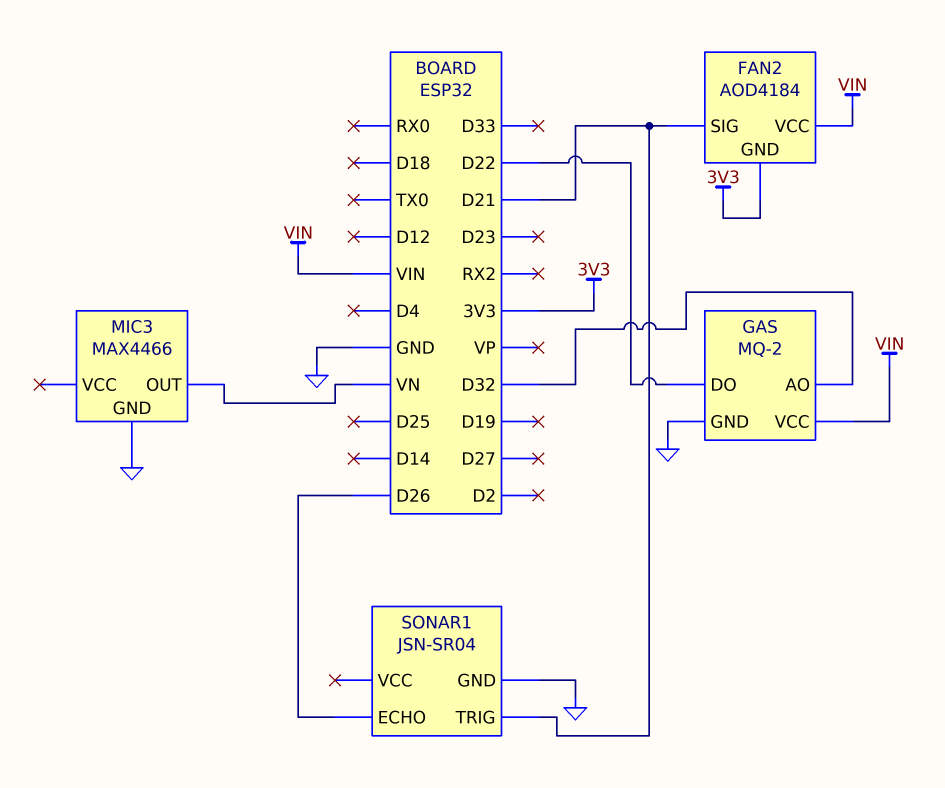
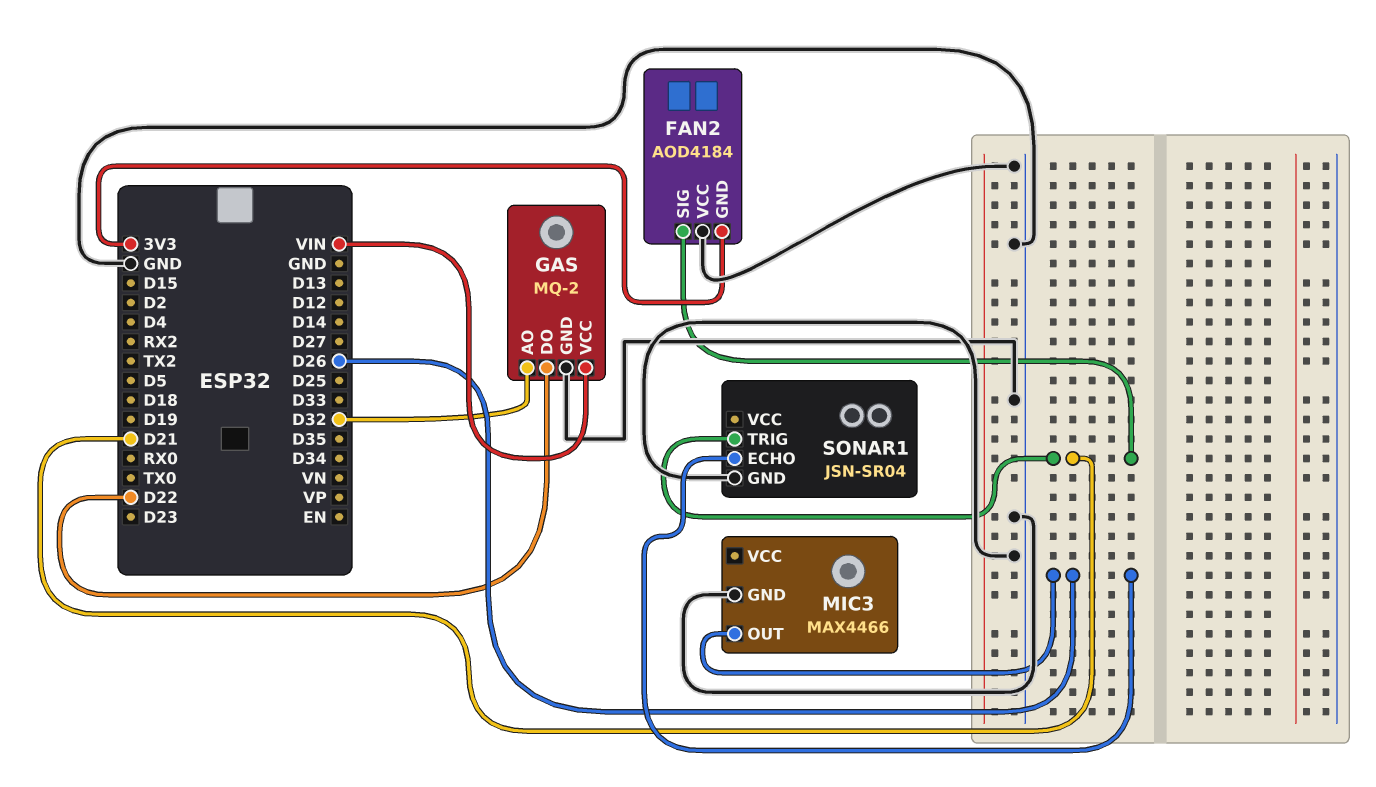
FAN2 pin VCC: VIN -> GND
MIC3 pin OUT: VN -> D26

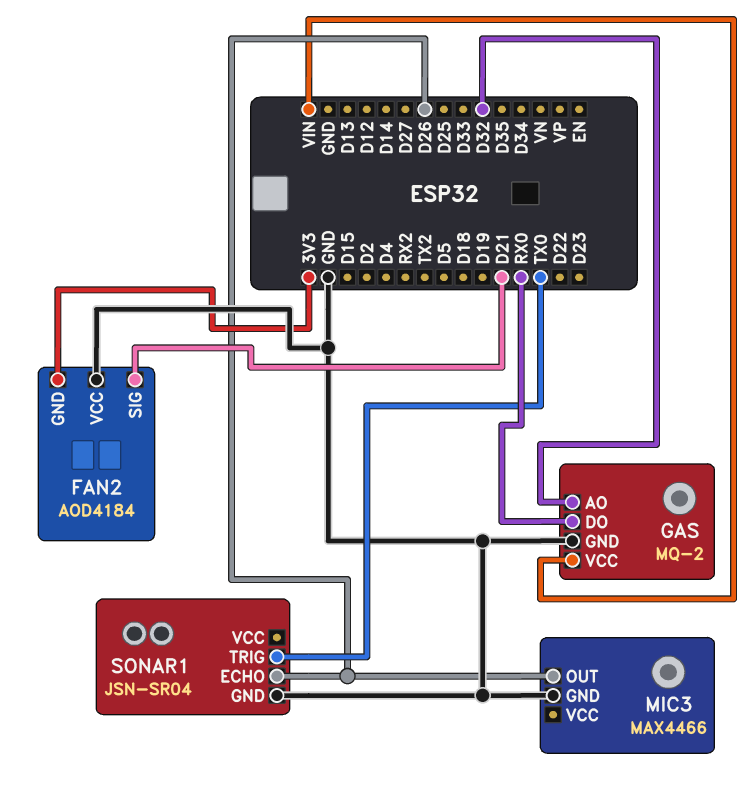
GAS pin DO: D22 -> RX0
SONAR1 pin TRIG: D21 -> TX0

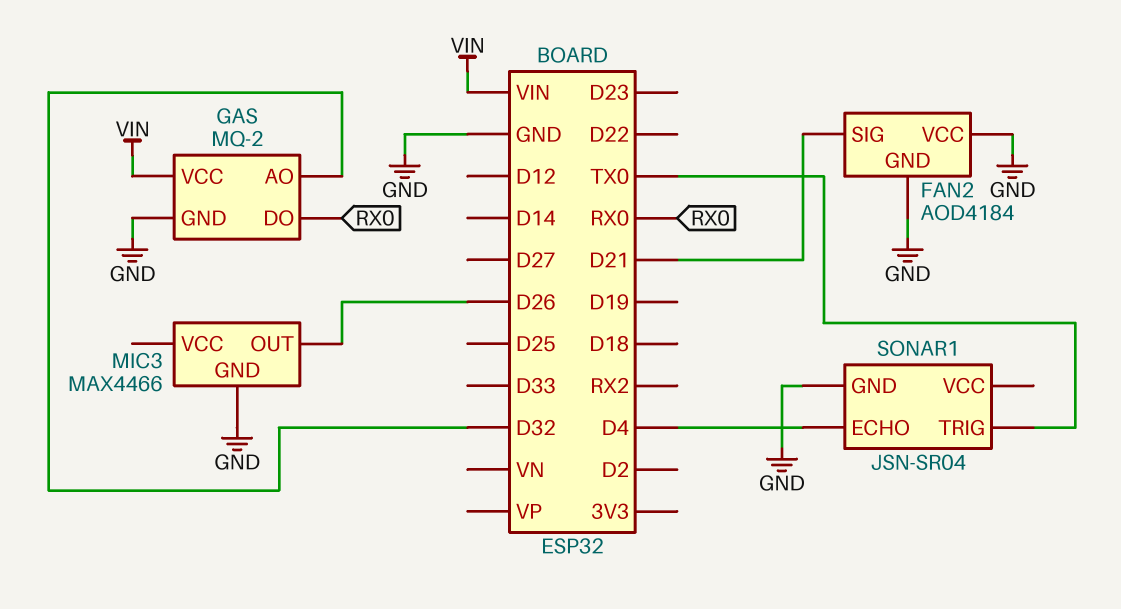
FAN2 pin GND: 3V3 -> GND
SONAR1 pin ECHO: D26 -> D4

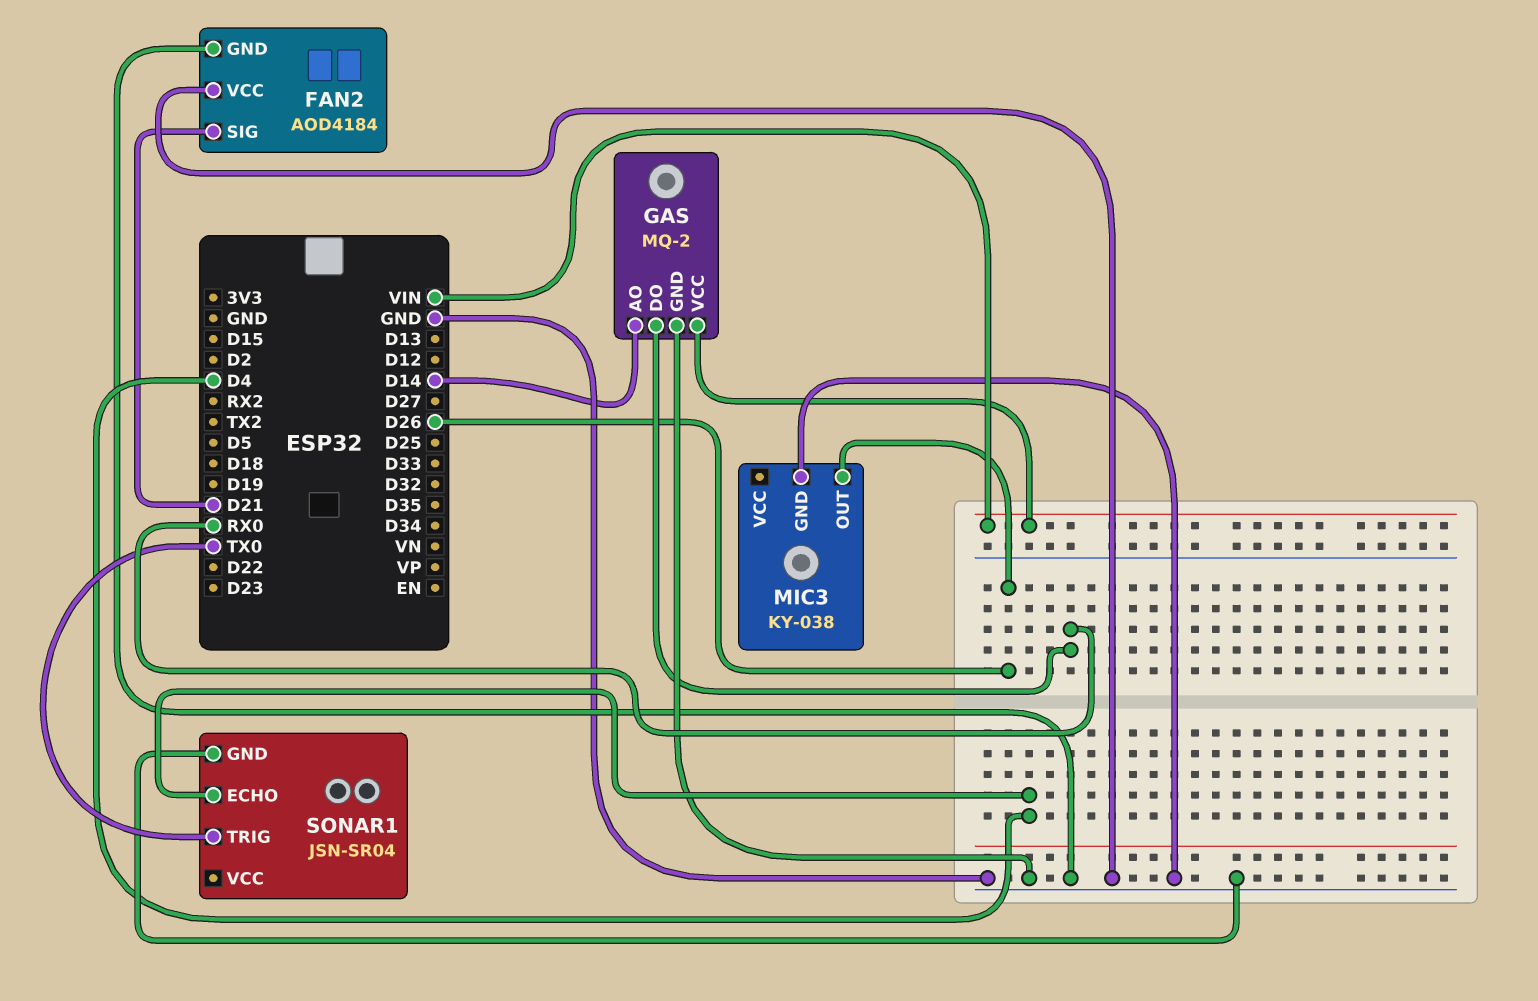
GAS pin AO: D32 -> D14
MIC3: MAX4466 -> KY-038

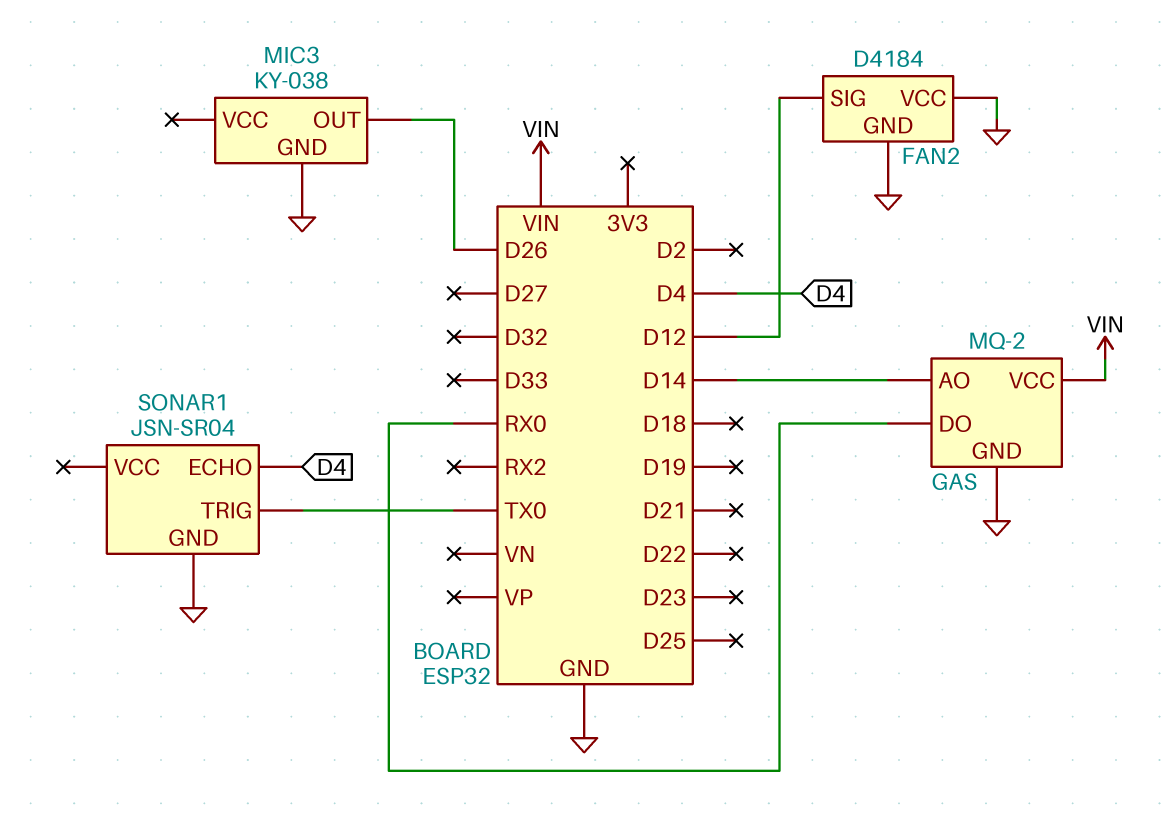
FAN2: AOD4184 -> D4184
FAN2 pin SIG: D21 -> D12

